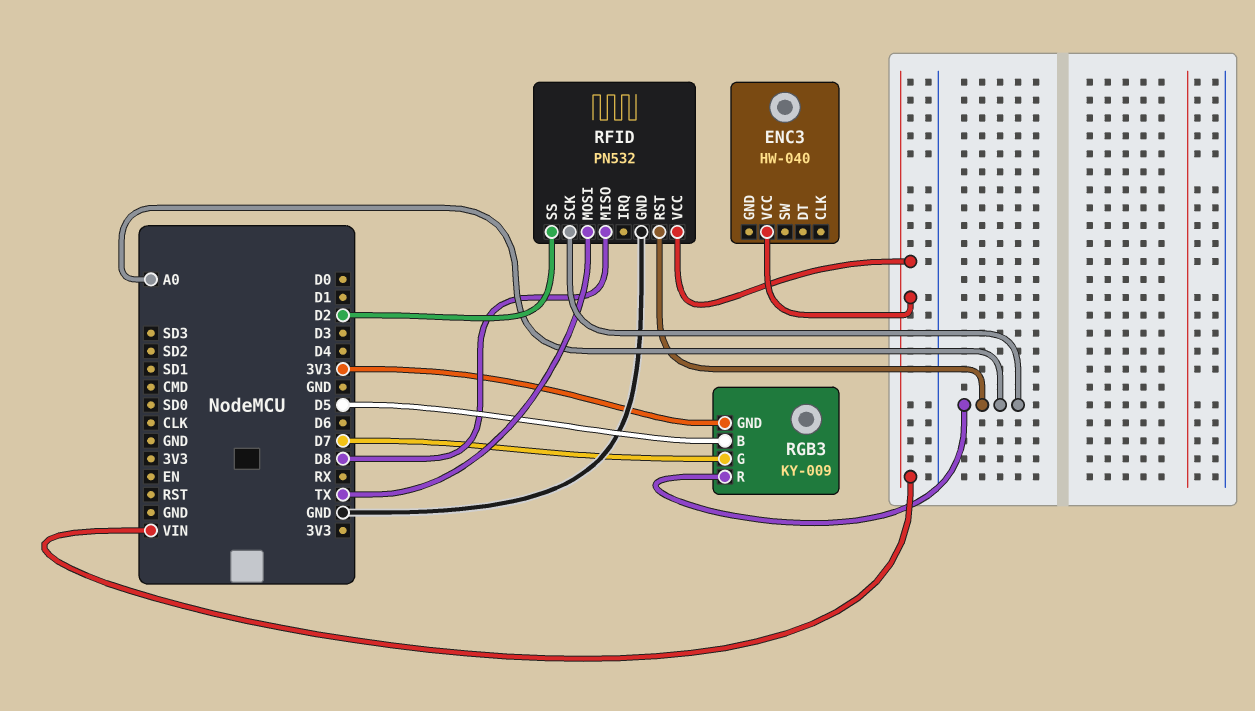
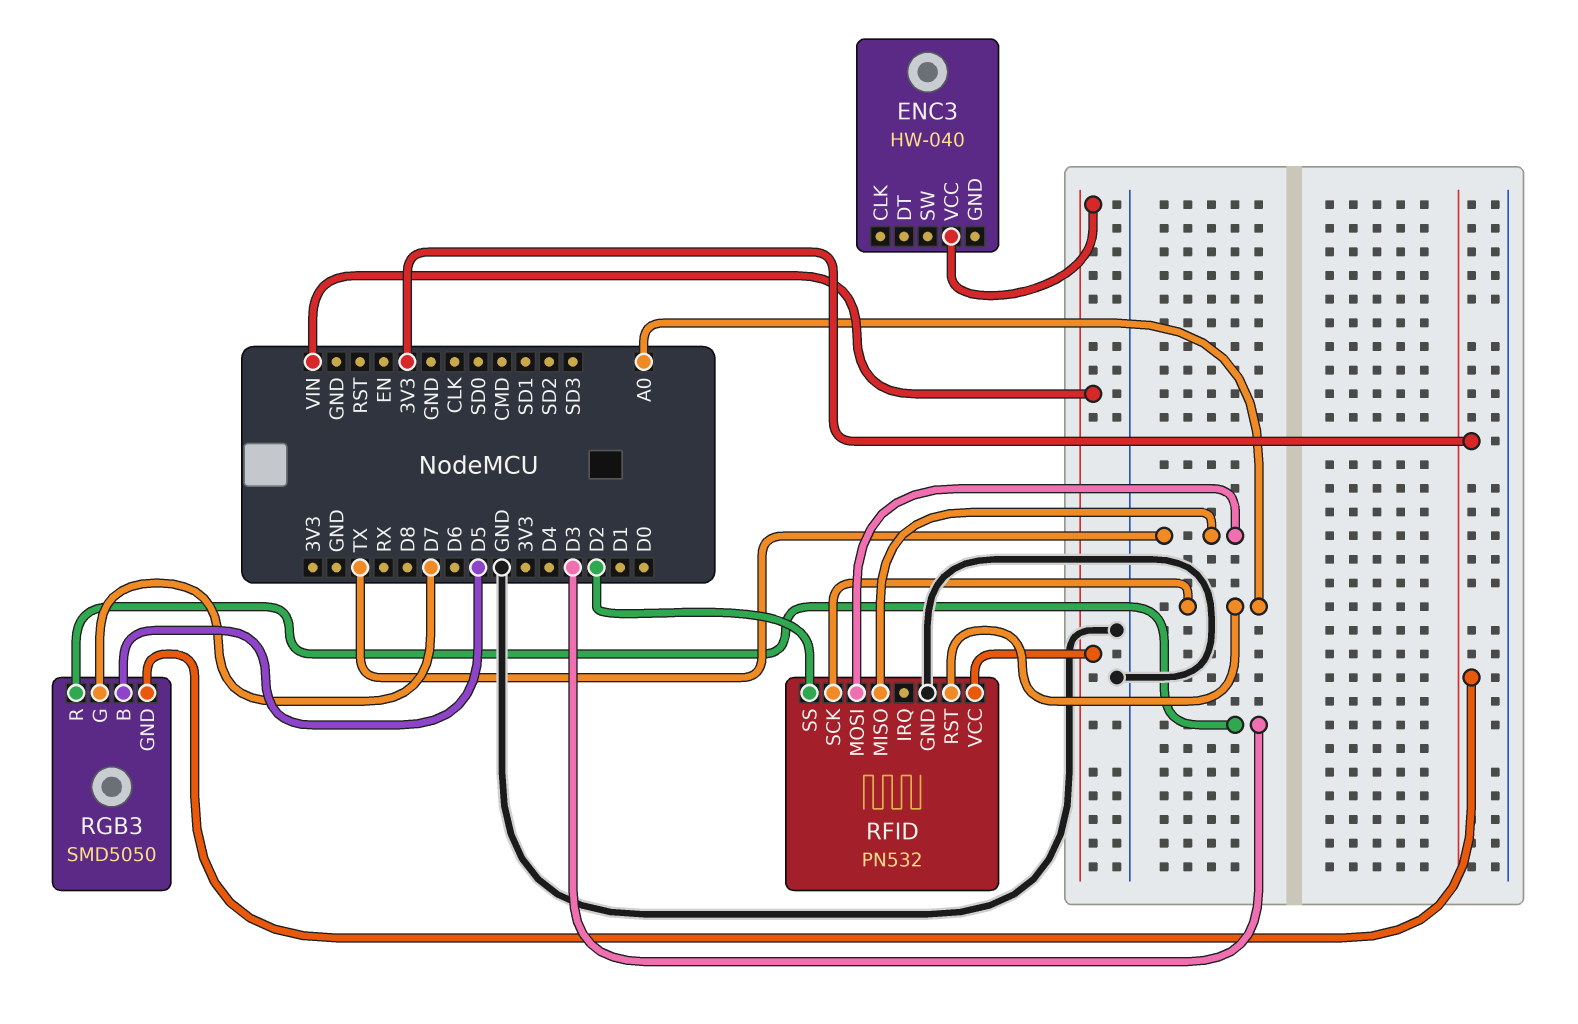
RFID pin MISO: D8 -> TX
RGB3: KY-009 -> SMD5050
RGB3 pin R: A0 -> D3

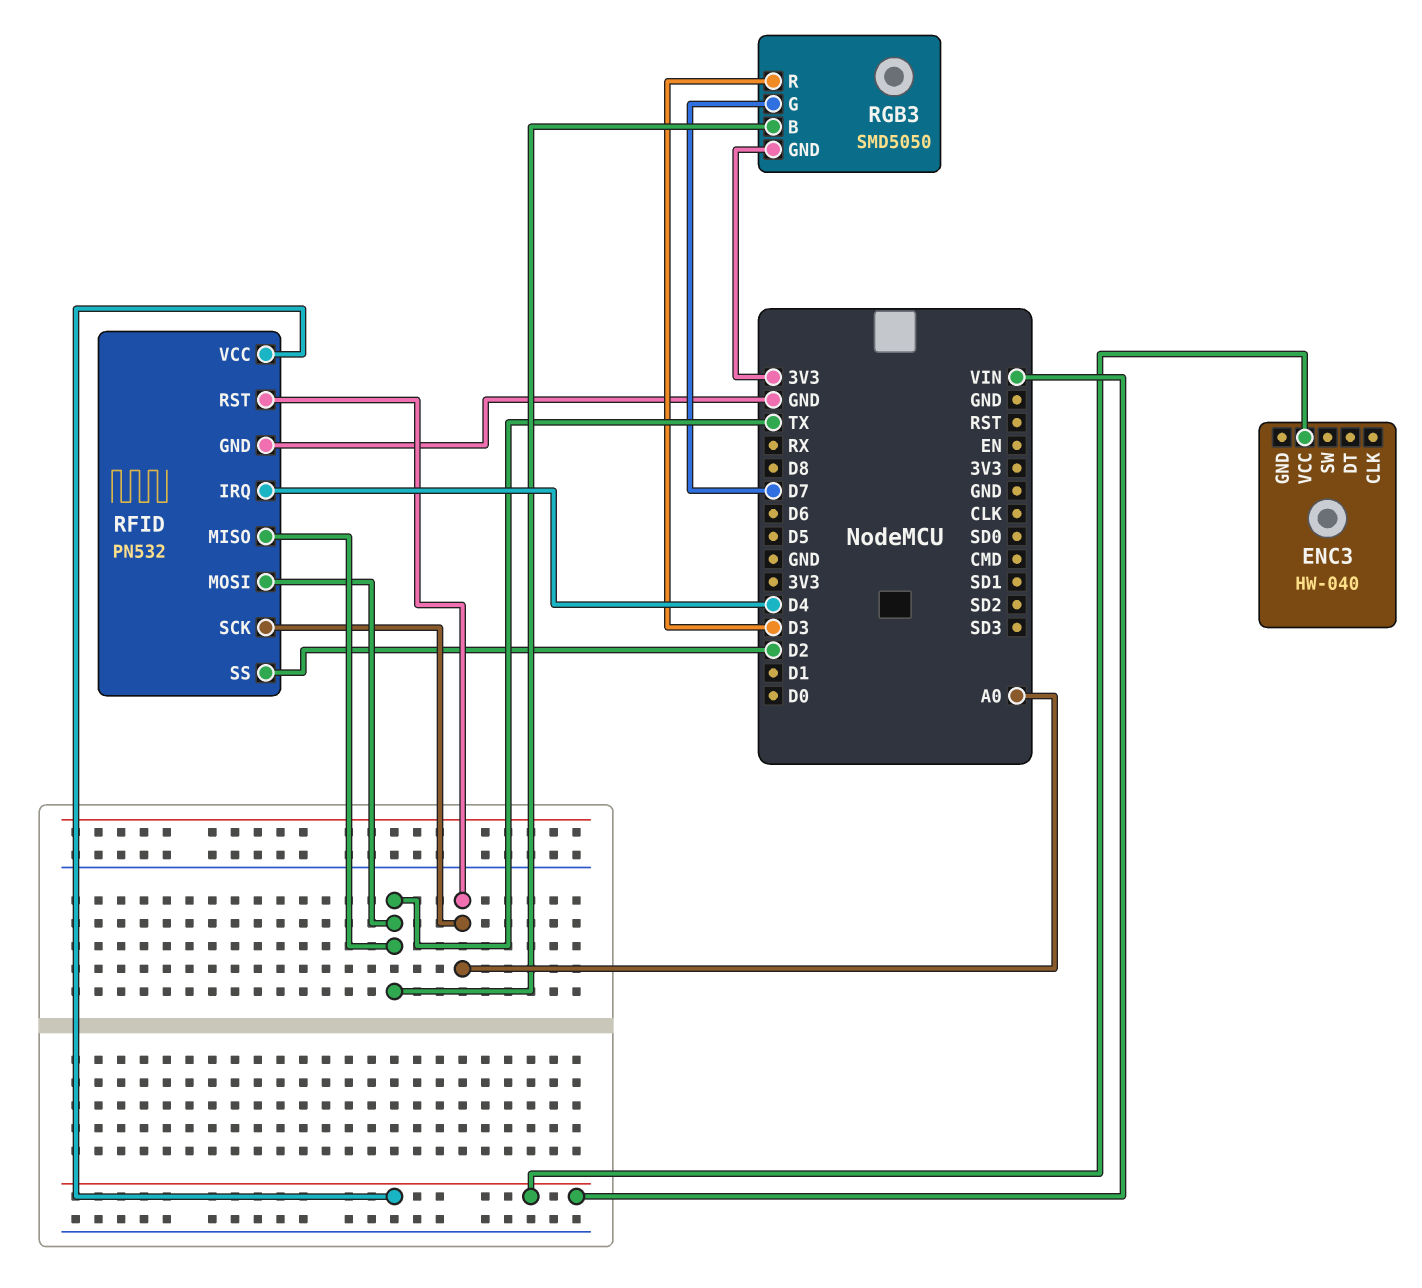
RFID pin IRQ: none -> D4
RGB3 pin B: D5 -> TX

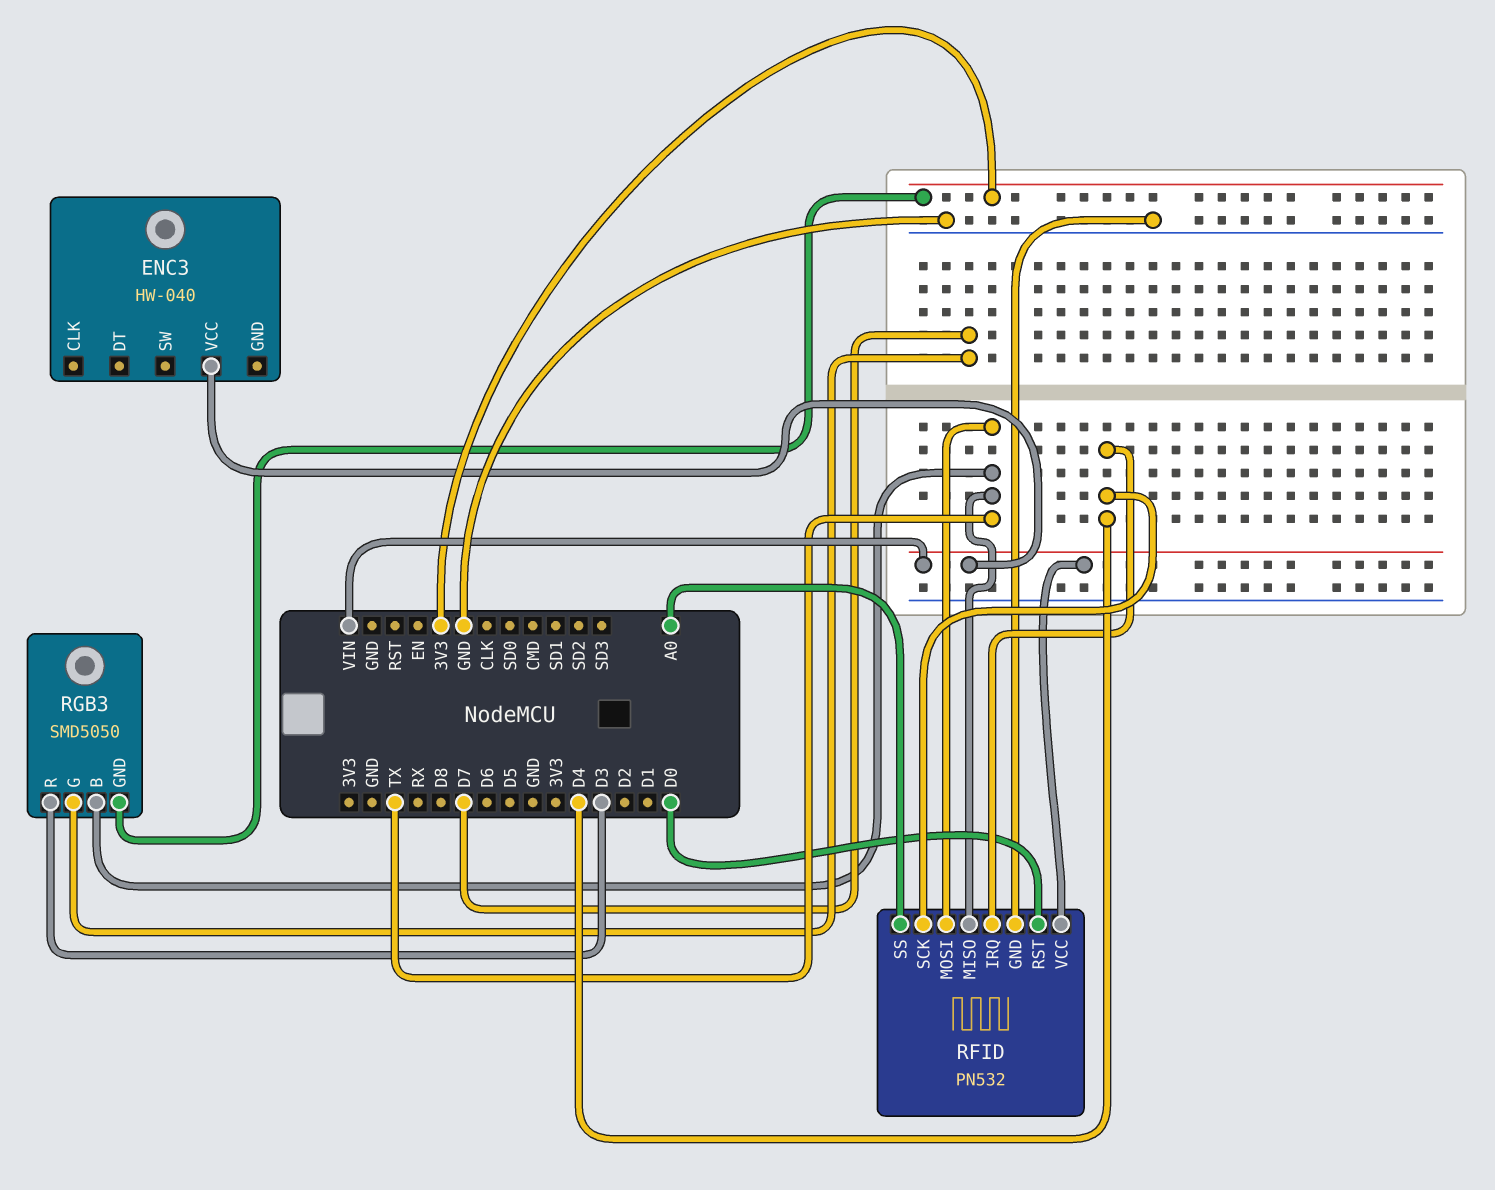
RFID pin RST: A0 -> D0
RFID pin SCK: A0 -> D4
RFID pin SS: D2 -> A0

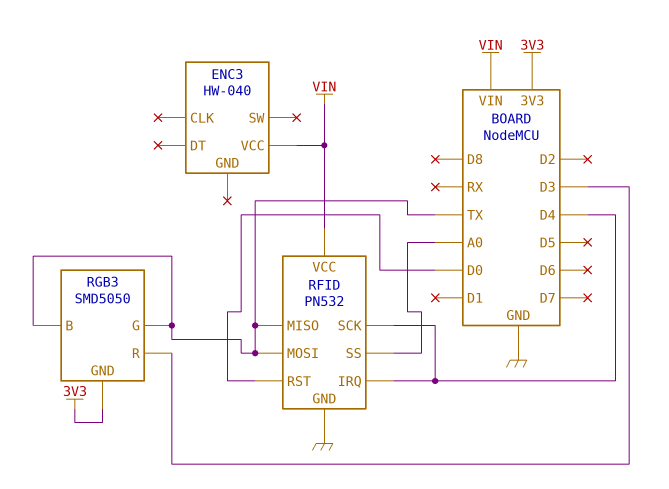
RGB3 pin G: D7 -> TX

